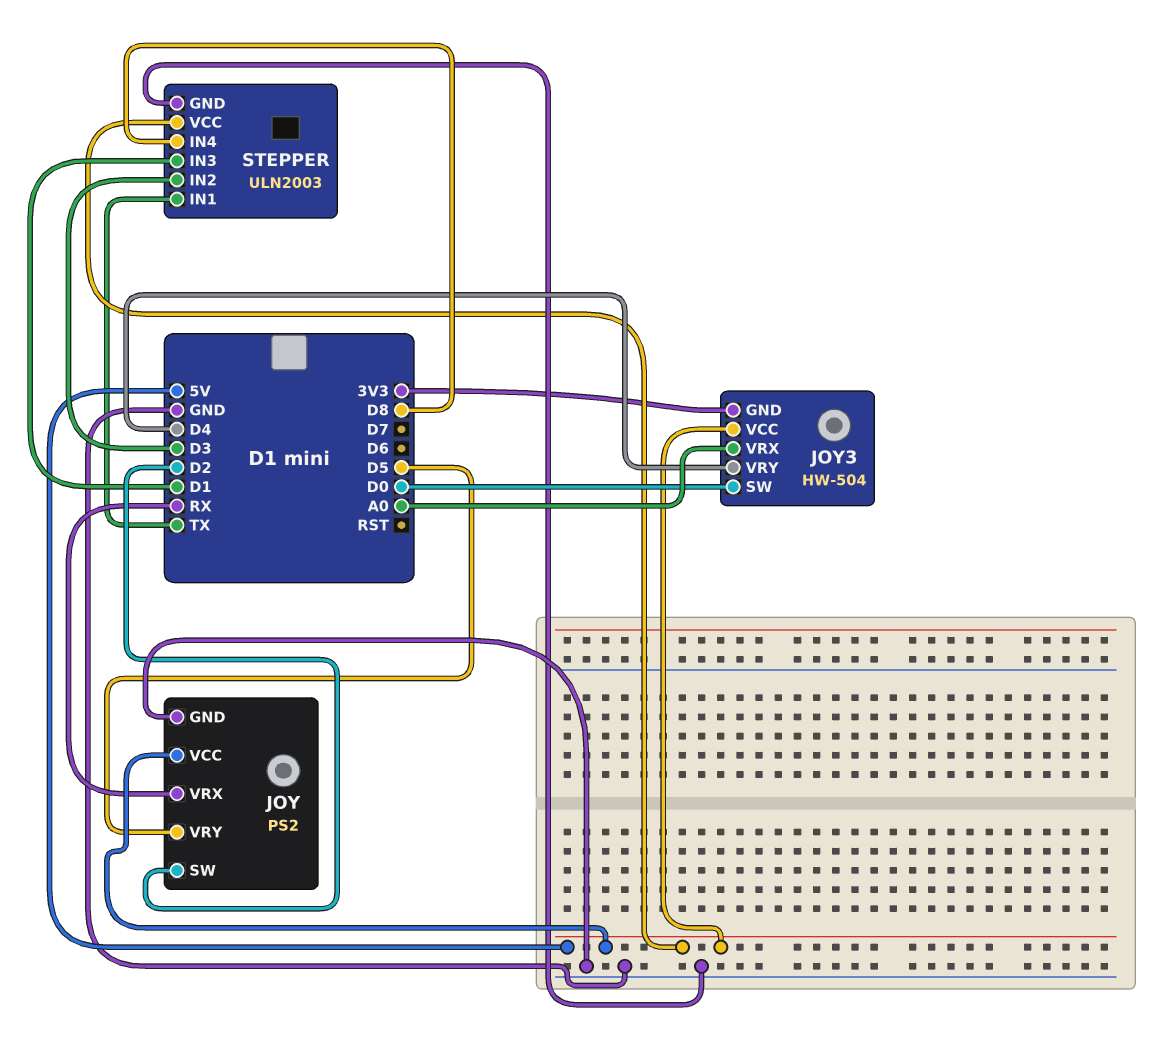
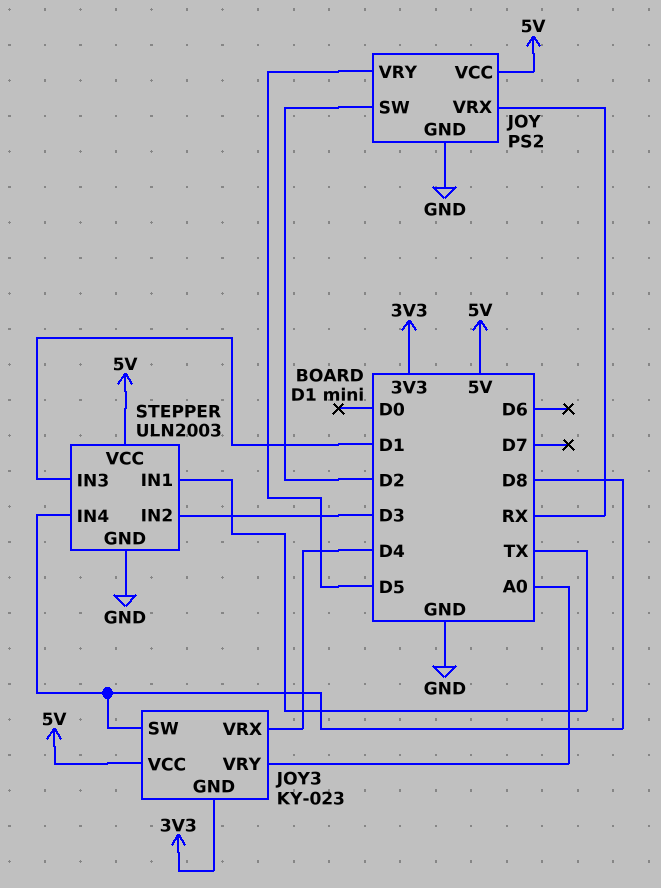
JOY3: HW-504 -> KY-023
JOY3 pin SW: D0 -> D8
JOY3 pin VRX: A0 -> D4
JOY3 pin VRY: D4 -> A0

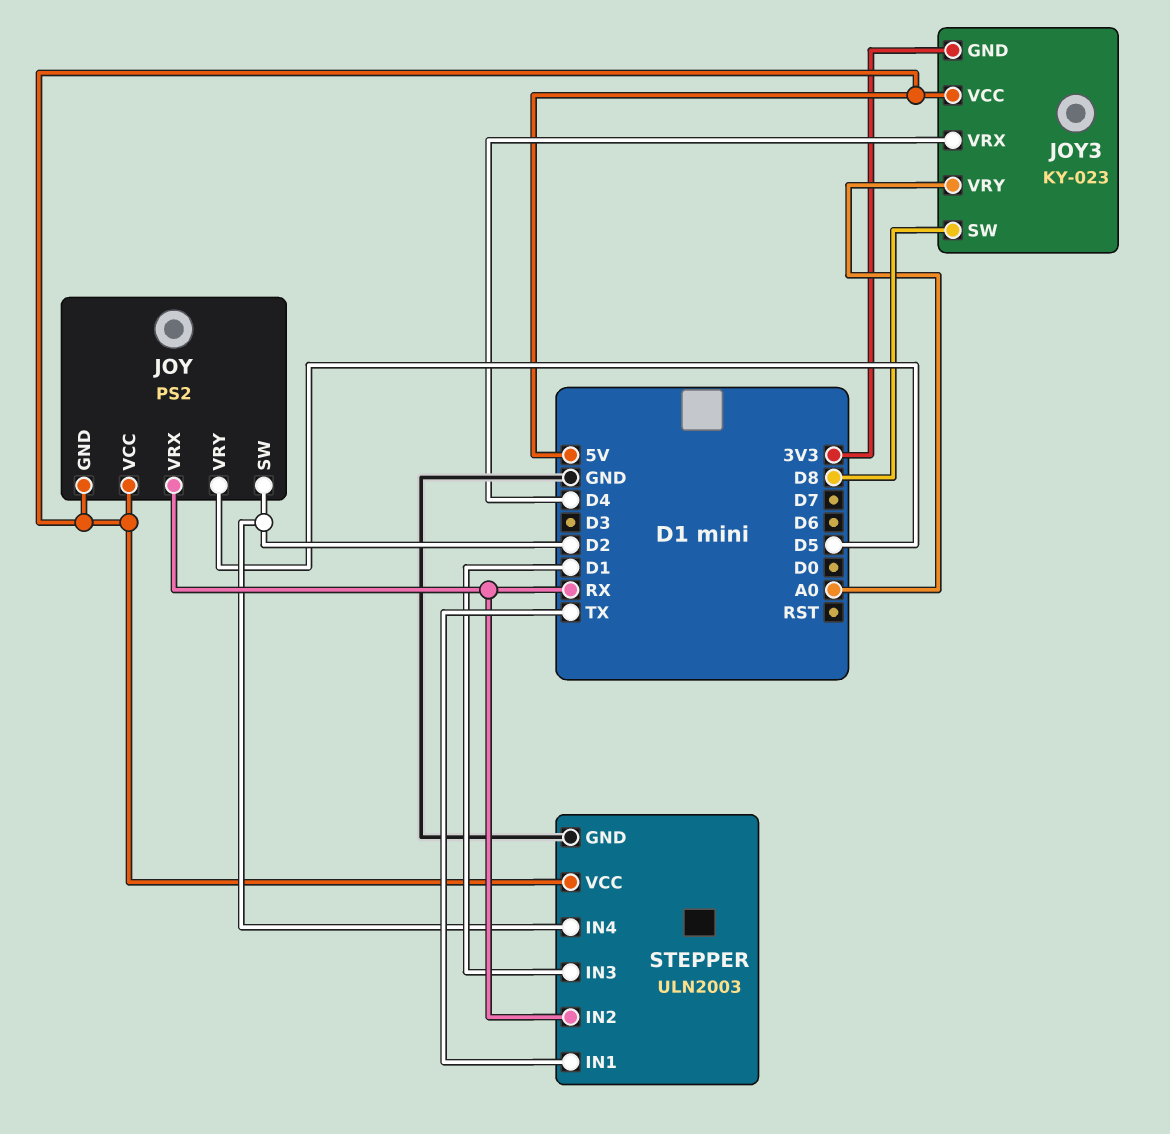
JOY pin GND: GND -> 5V
STEPPER pin IN2: D3 -> RX
STEPPER pin IN4: D8 -> D2

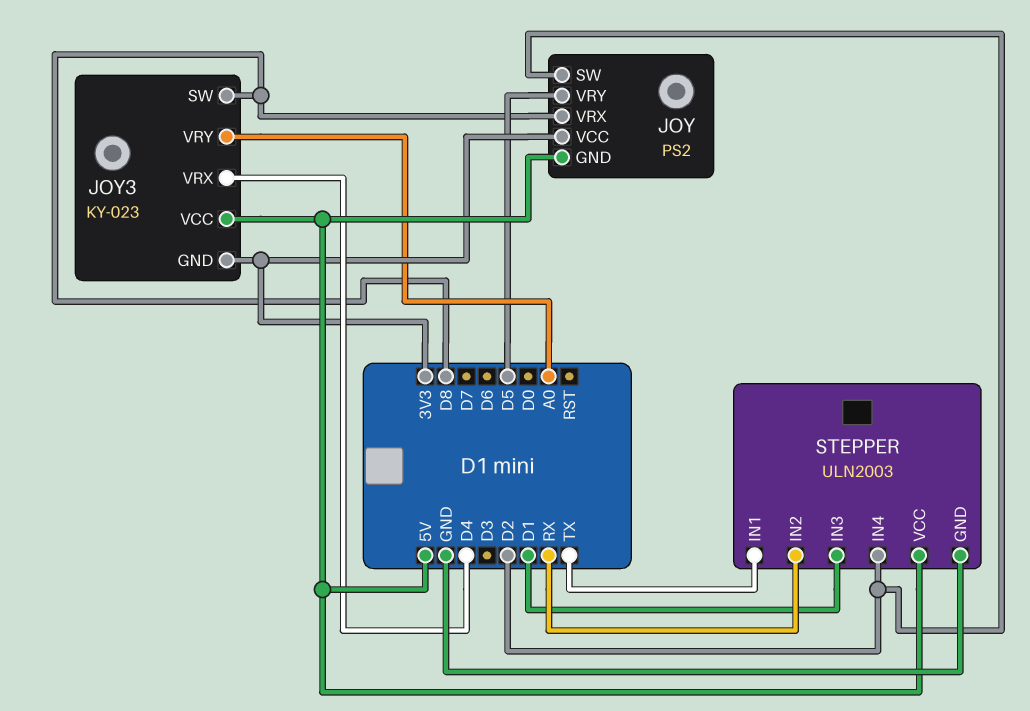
JOY pin VCC: 5V -> 3V3
JOY pin VRX: RX -> D8

